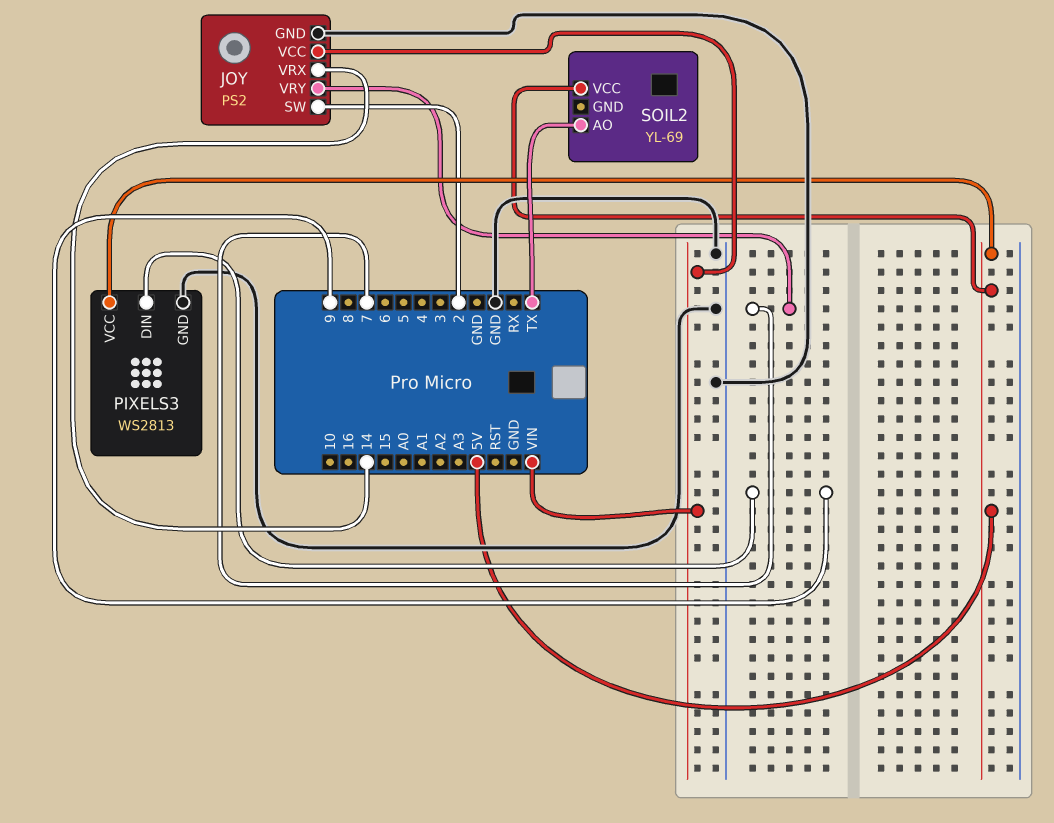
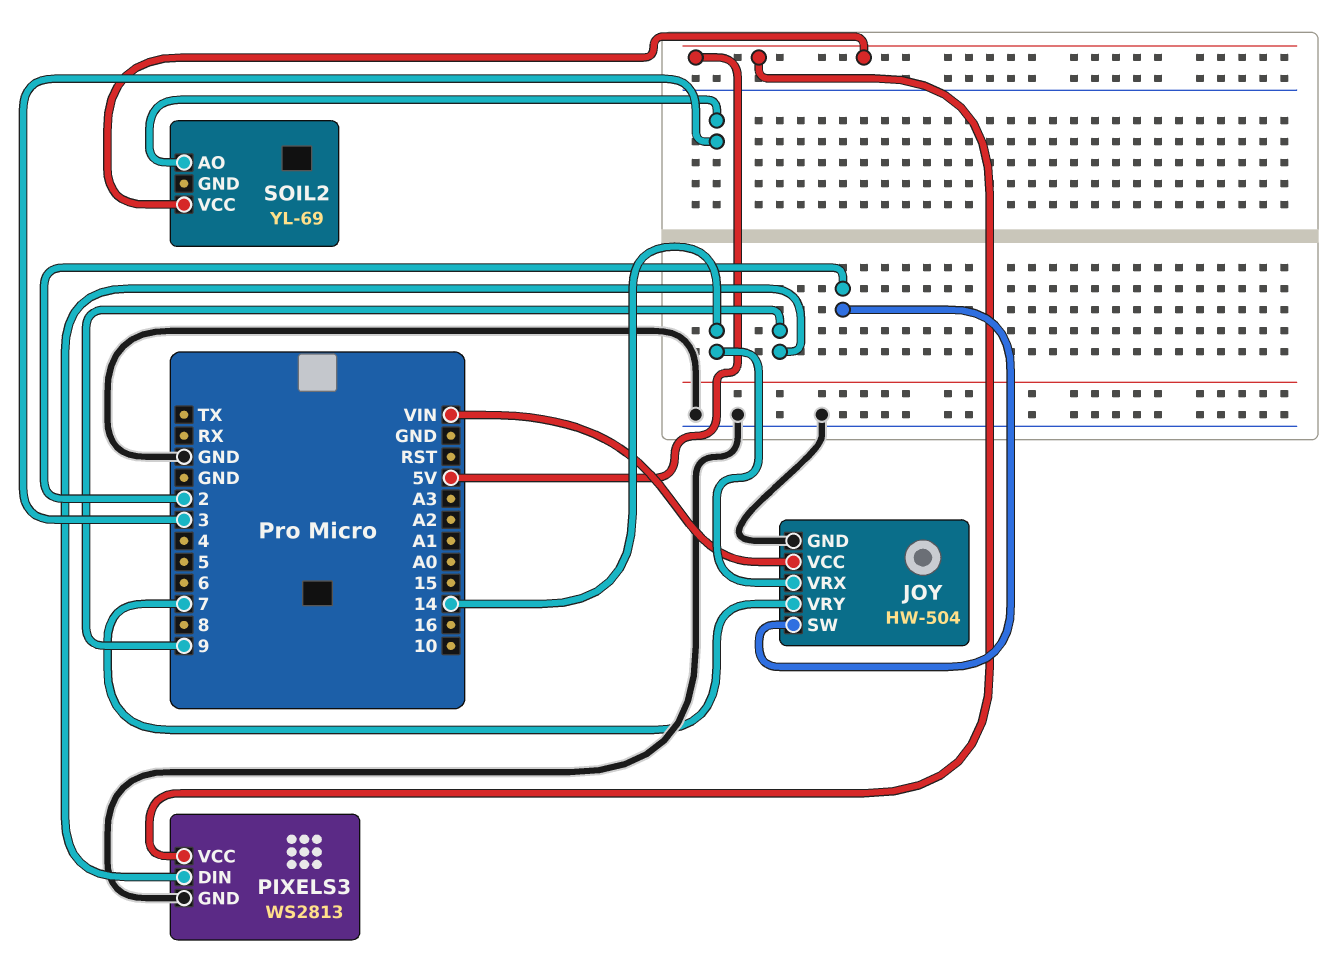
JOY: PS2 -> HW-504
SOIL2 pin AO: TX -> 3

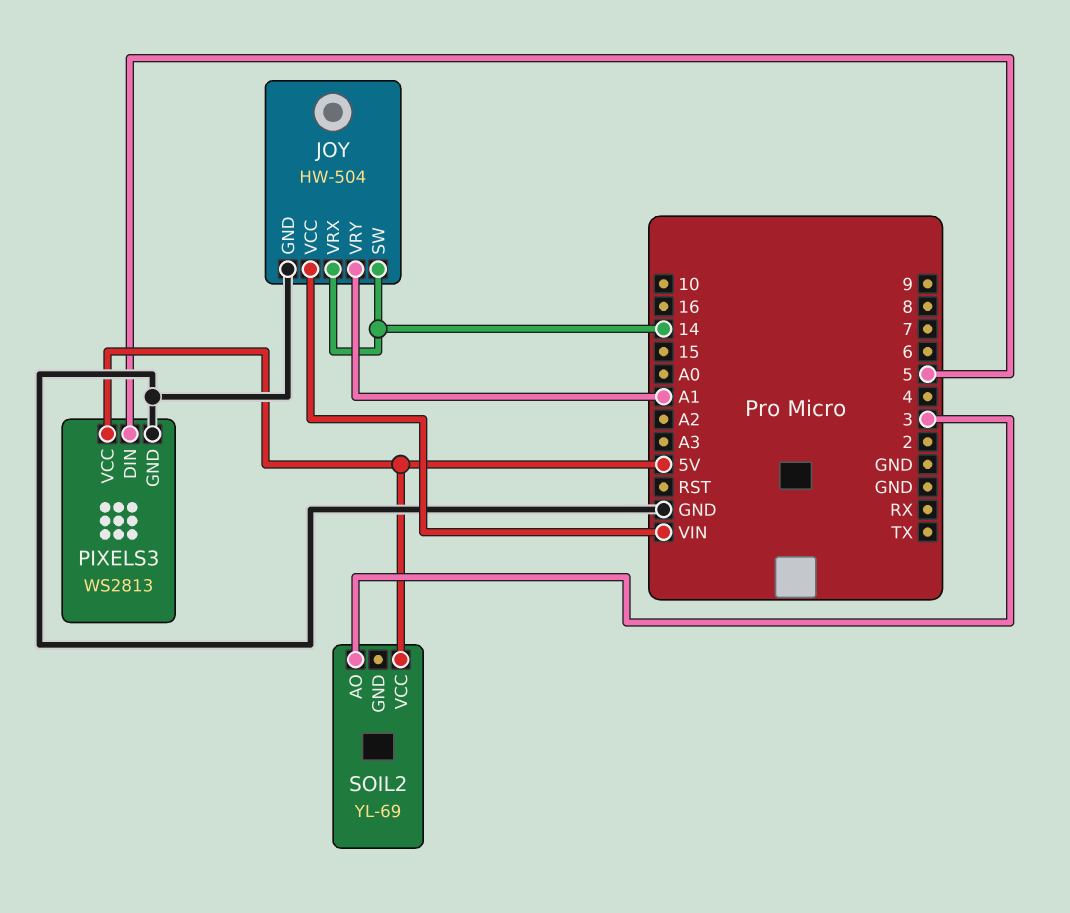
JOY pin SW: 2 -> 14
JOY pin VRY: 7 -> A1
PIXELS3 pin DIN: 9 -> 5

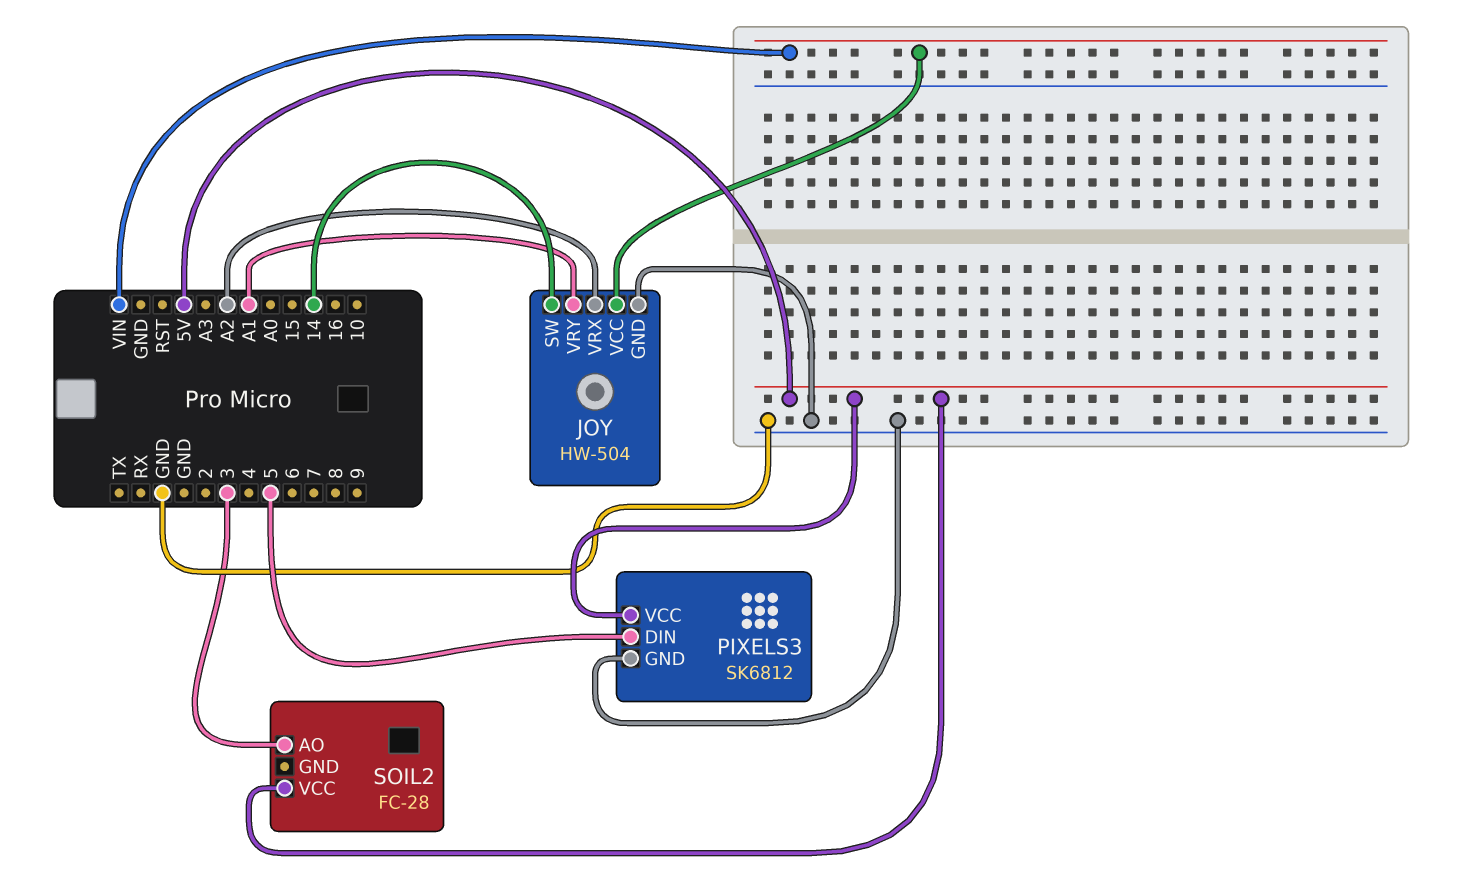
JOY pin VRX: 14 -> A2
PIXELS3: WS2813 -> SK6812
SOIL2: YL-69 -> FC-28

